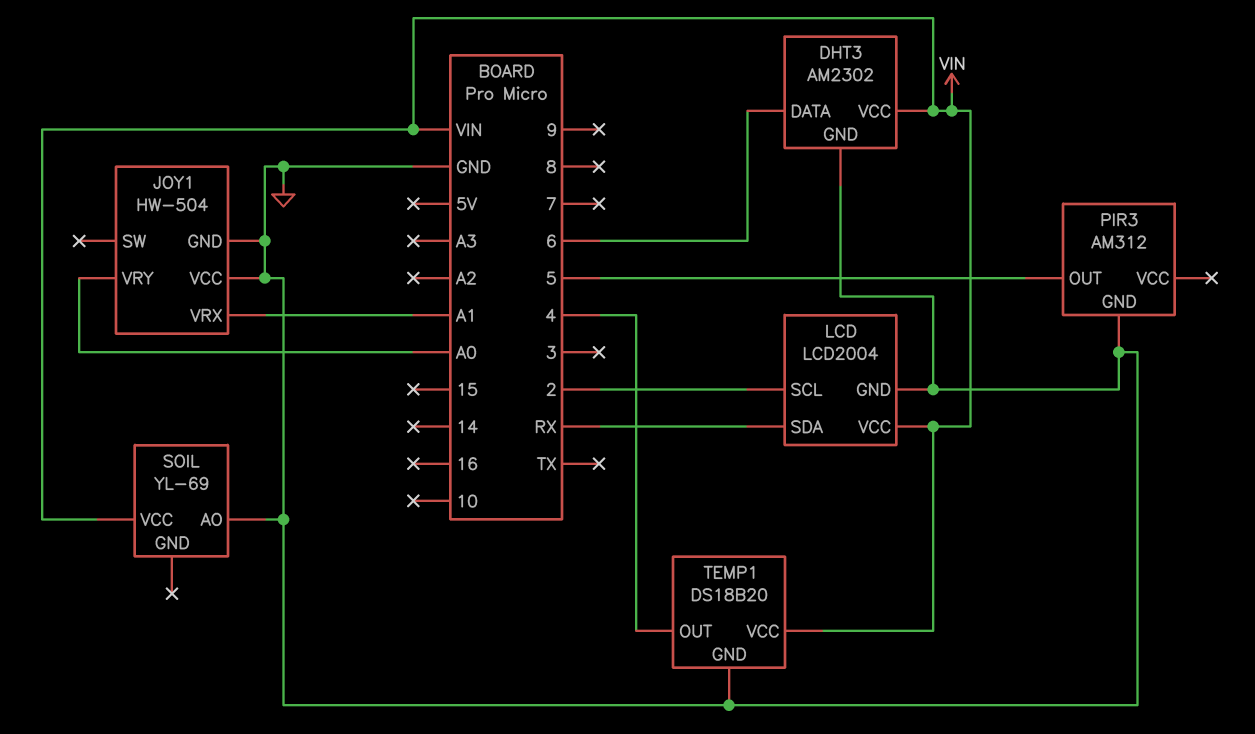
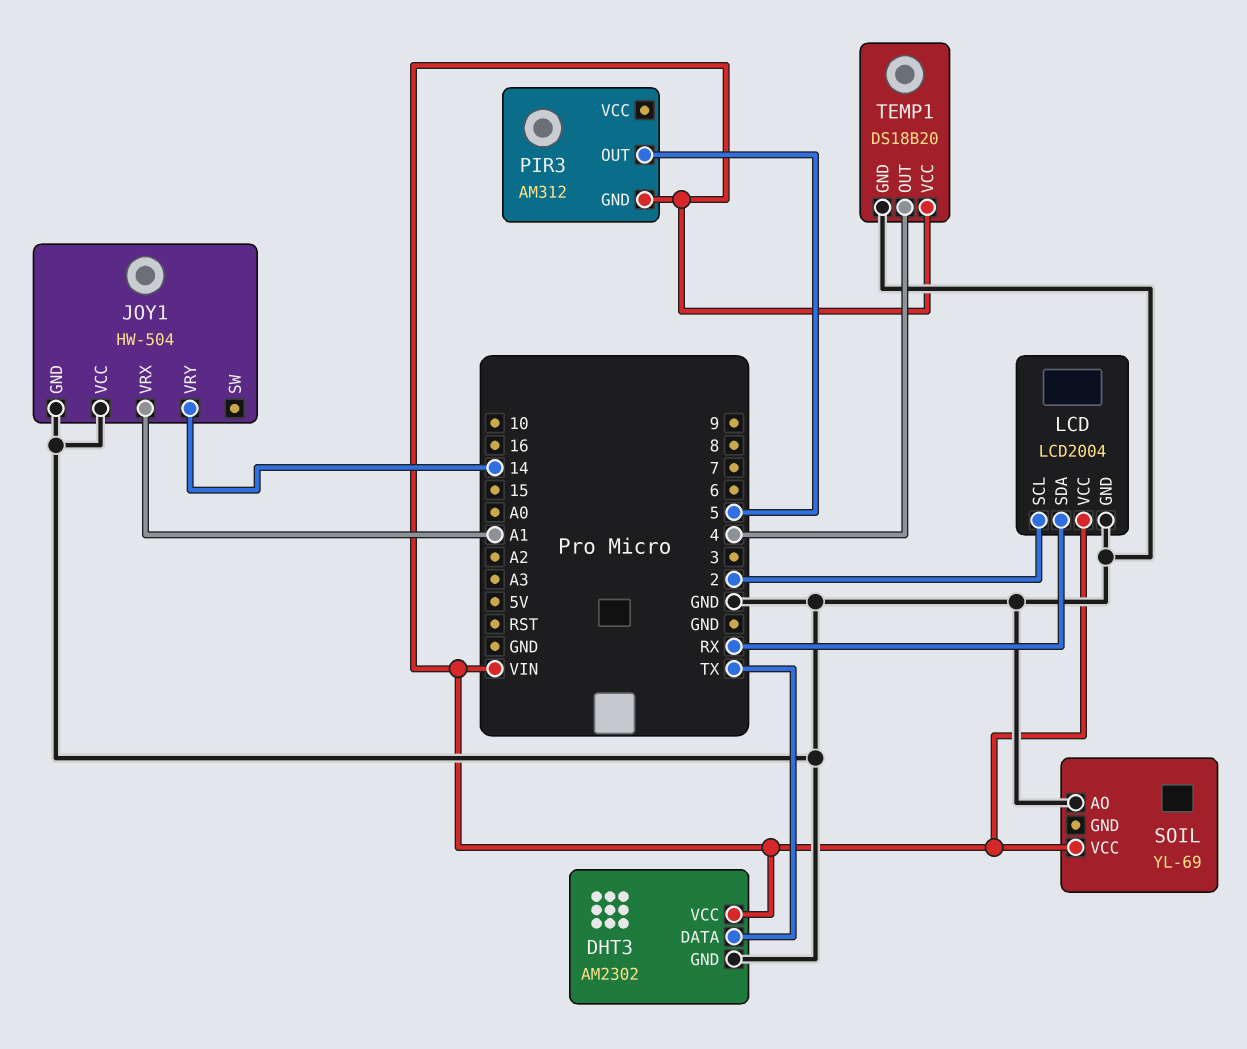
DHT3 pin DATA: 6 -> TX
JOY1 pin VRY: A0 -> 14
PIR3 pin GND: GND -> VIN

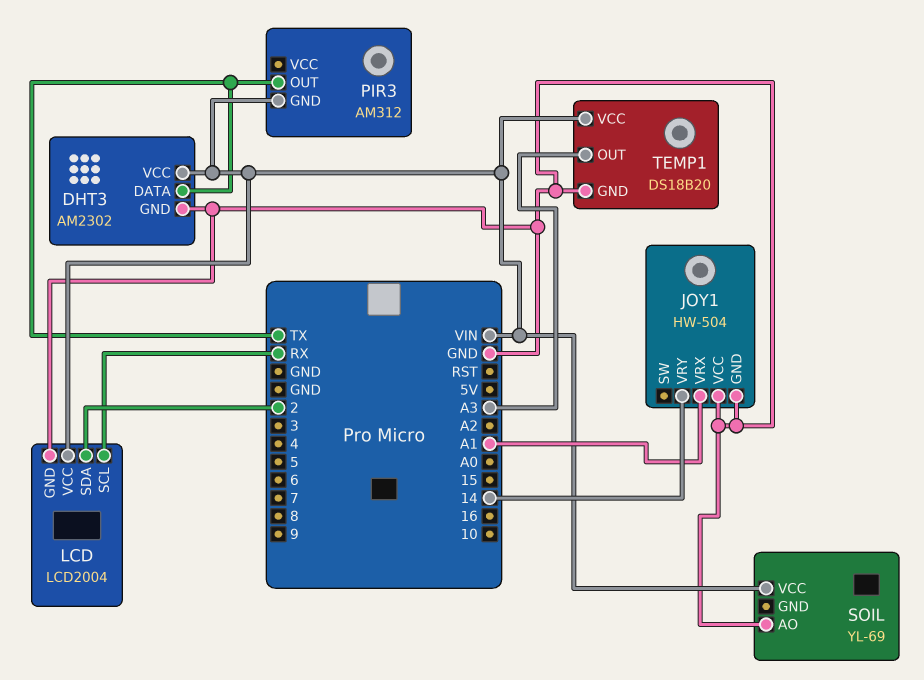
LCD pin SCL: 2 -> RX
LCD pin SDA: RX -> 2
PIR3 pin OUT: 5 -> TX
TEMP1 pin OUT: 4 -> A3

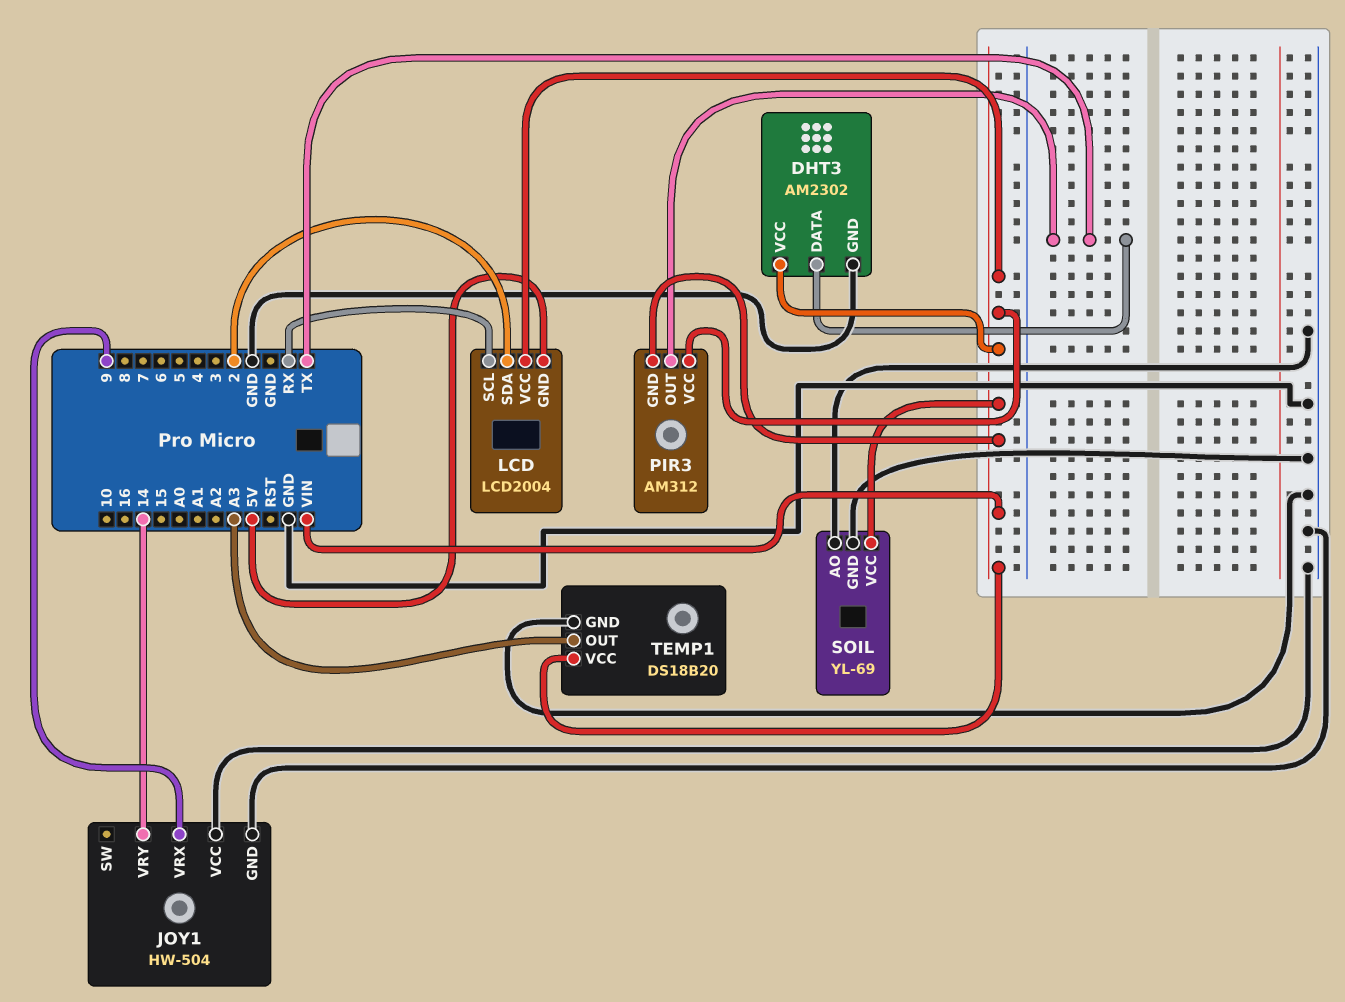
JOY1 pin VRX: A1 -> 9
LCD pin GND: GND -> 5V
PIR3 pin VCC: none -> VIN
SOIL pin GND: none -> GND

